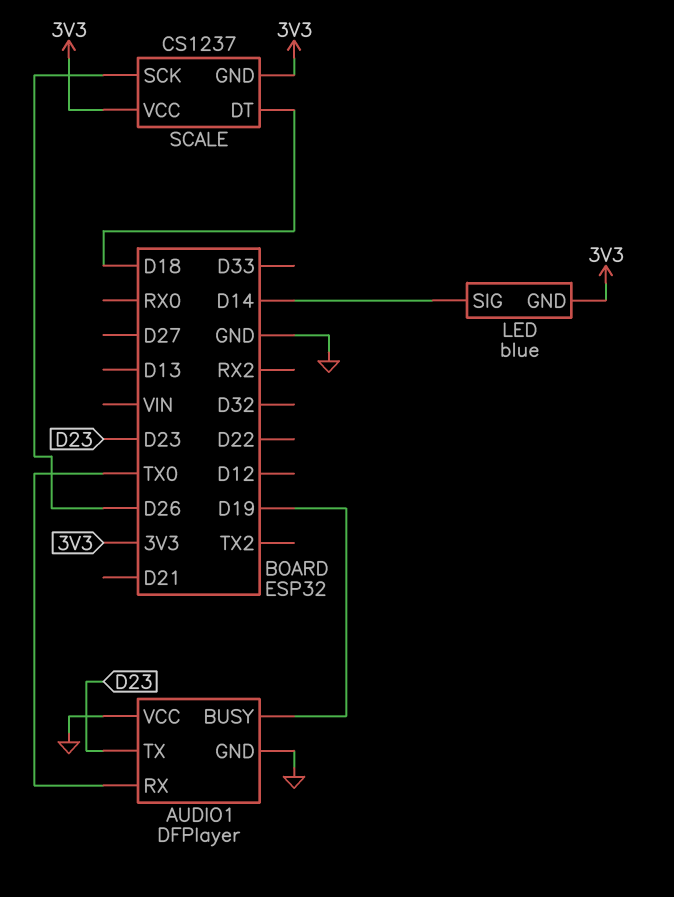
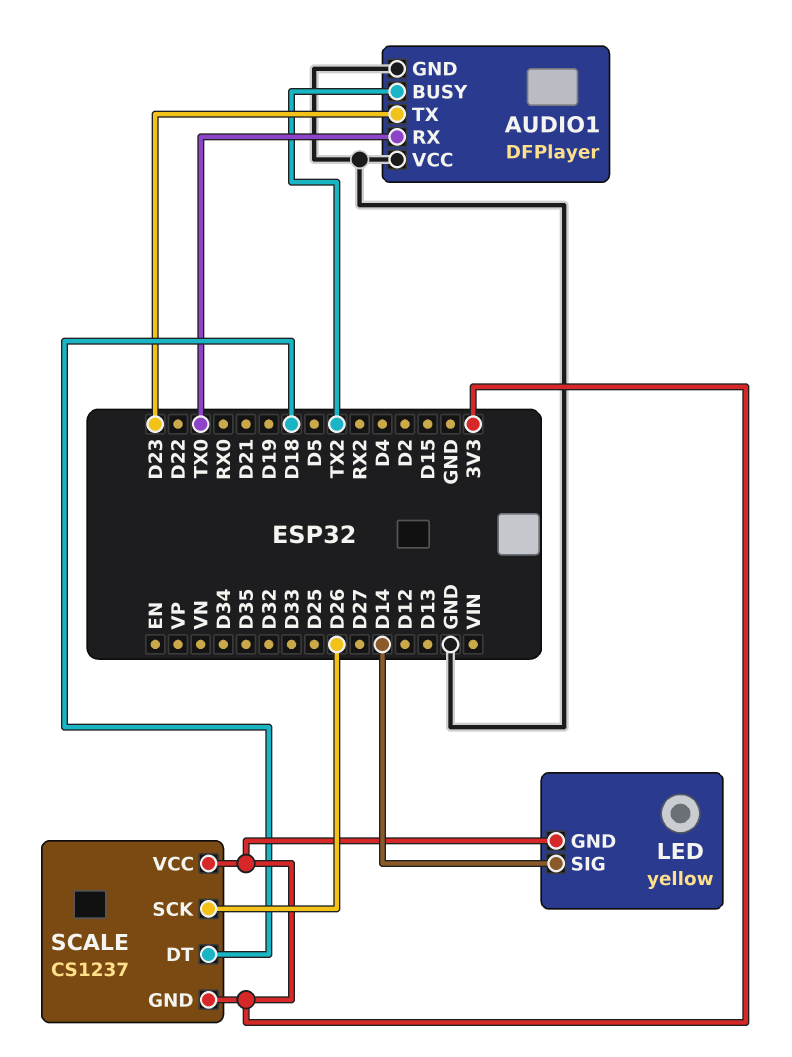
AUDIO1 pin BUSY: D19 -> TX2
LED: blue -> yellow

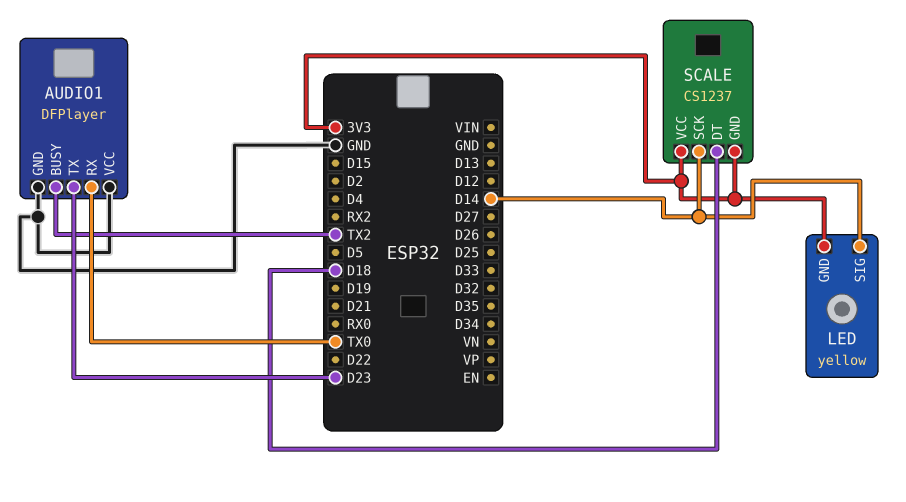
SCALE pin SCK: D26 -> D14

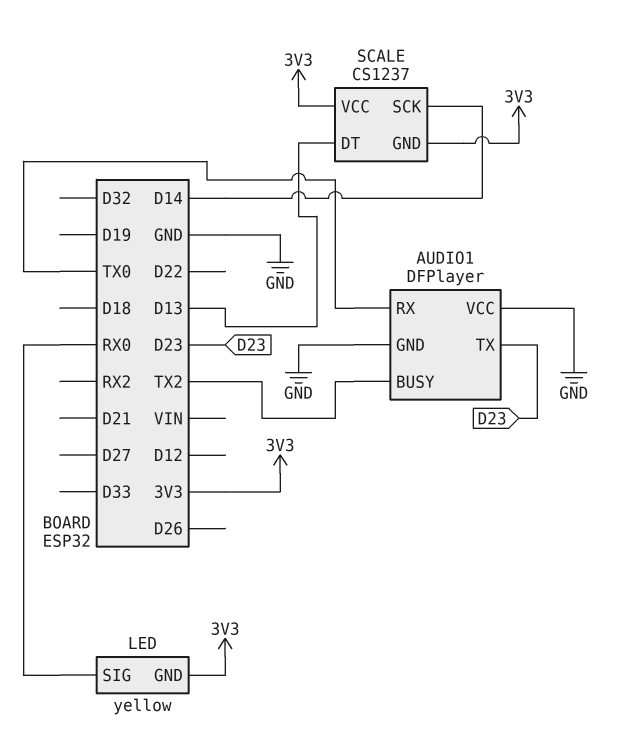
LED pin SIG: D14 -> RX0
SCALE pin DT: D18 -> D13

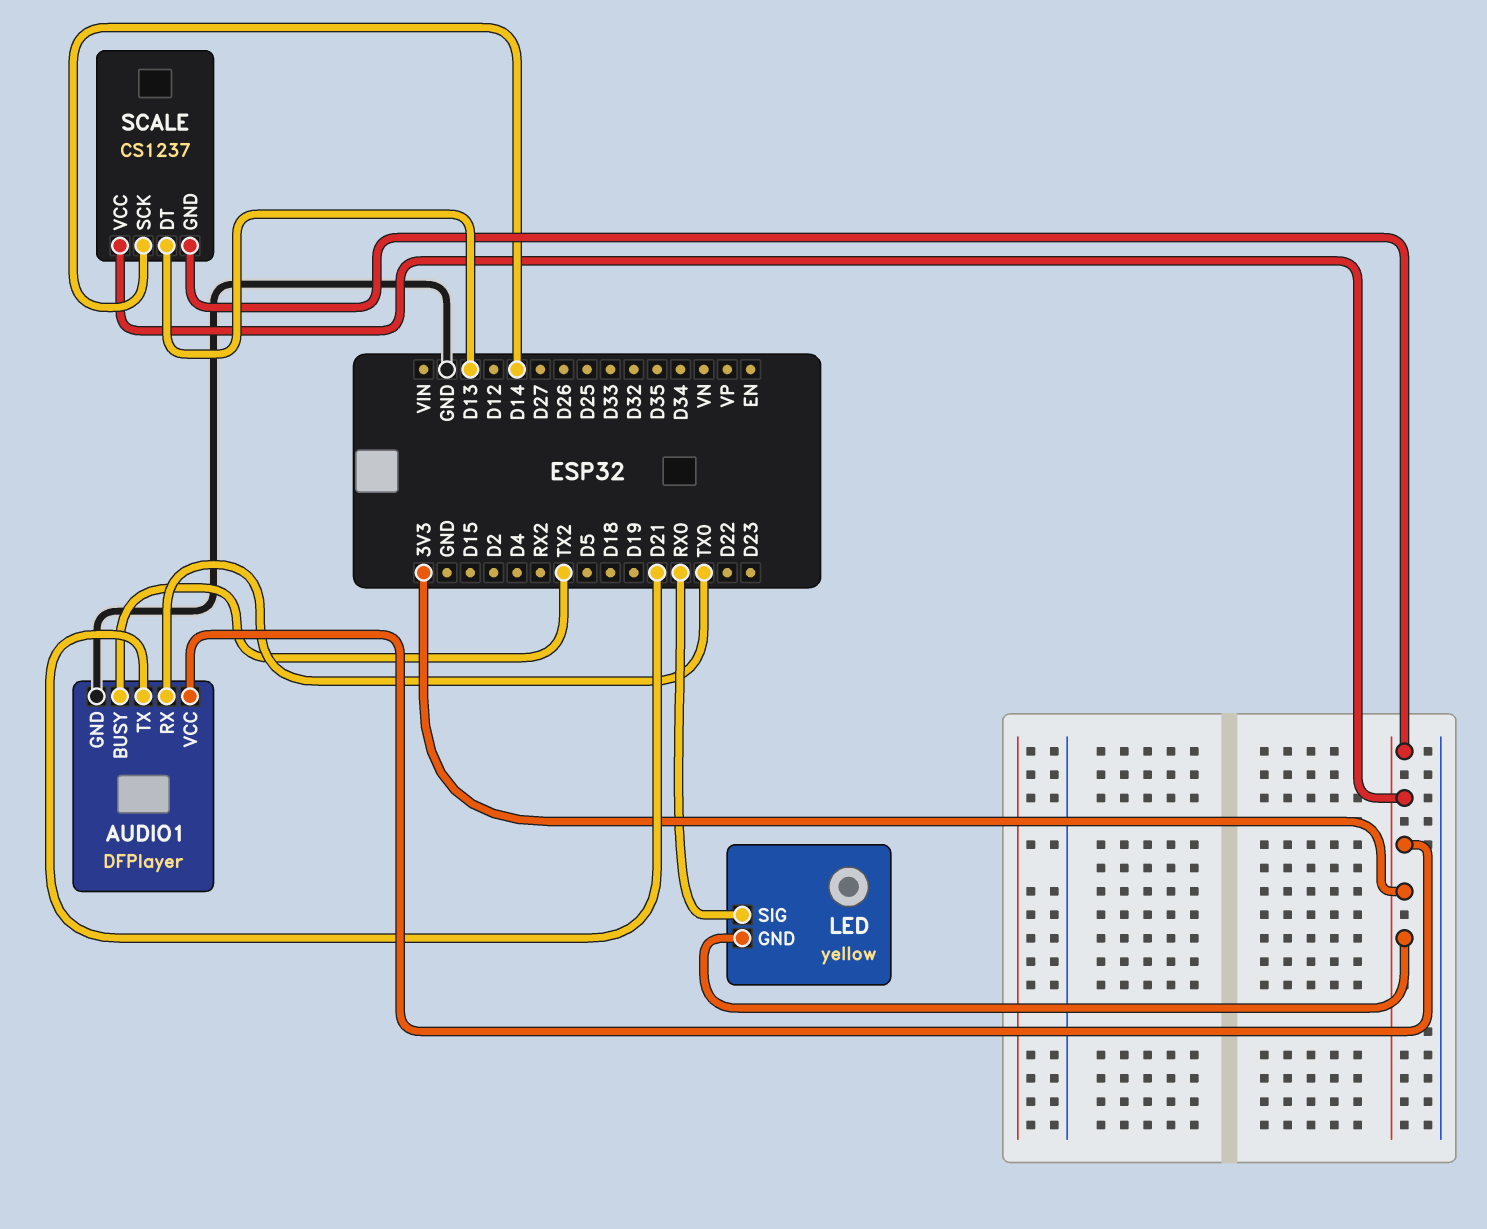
AUDIO1 pin TX: D23 -> D21
AUDIO1 pin VCC: GND -> 3V3

